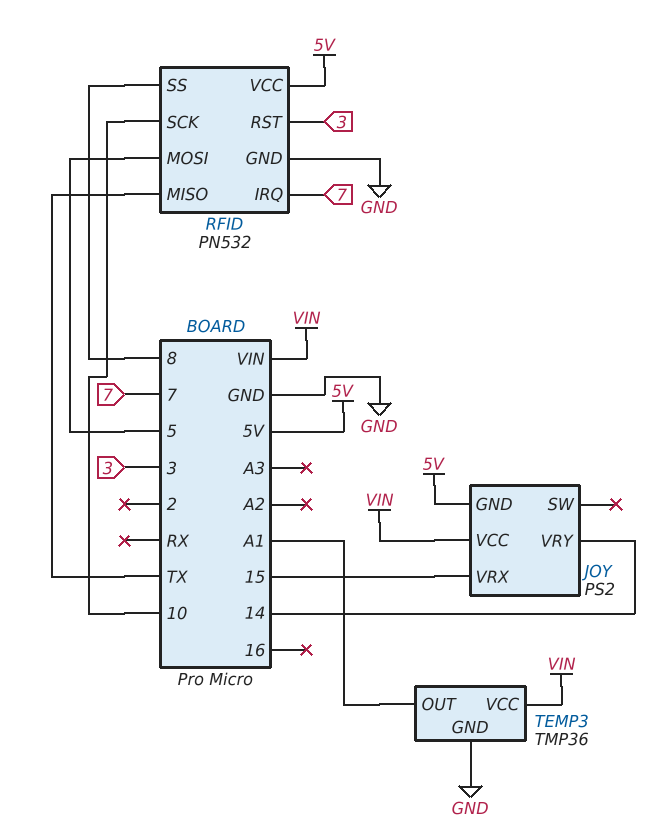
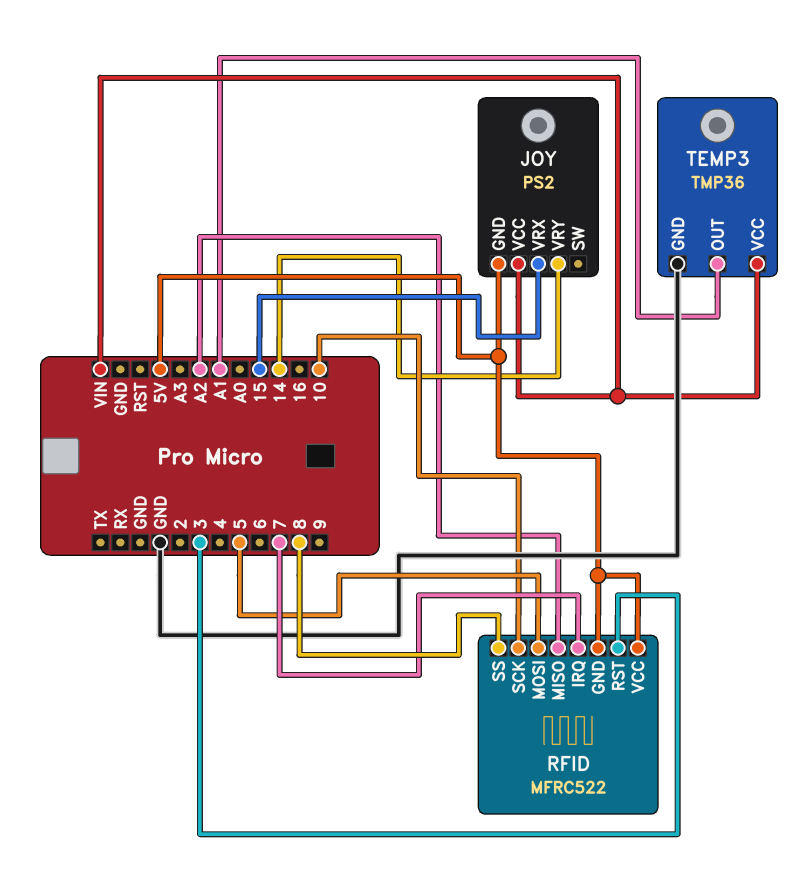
RFID: PN532 -> MFRC522
RFID pin GND: GND -> 5V
RFID pin MISO: TX -> A2

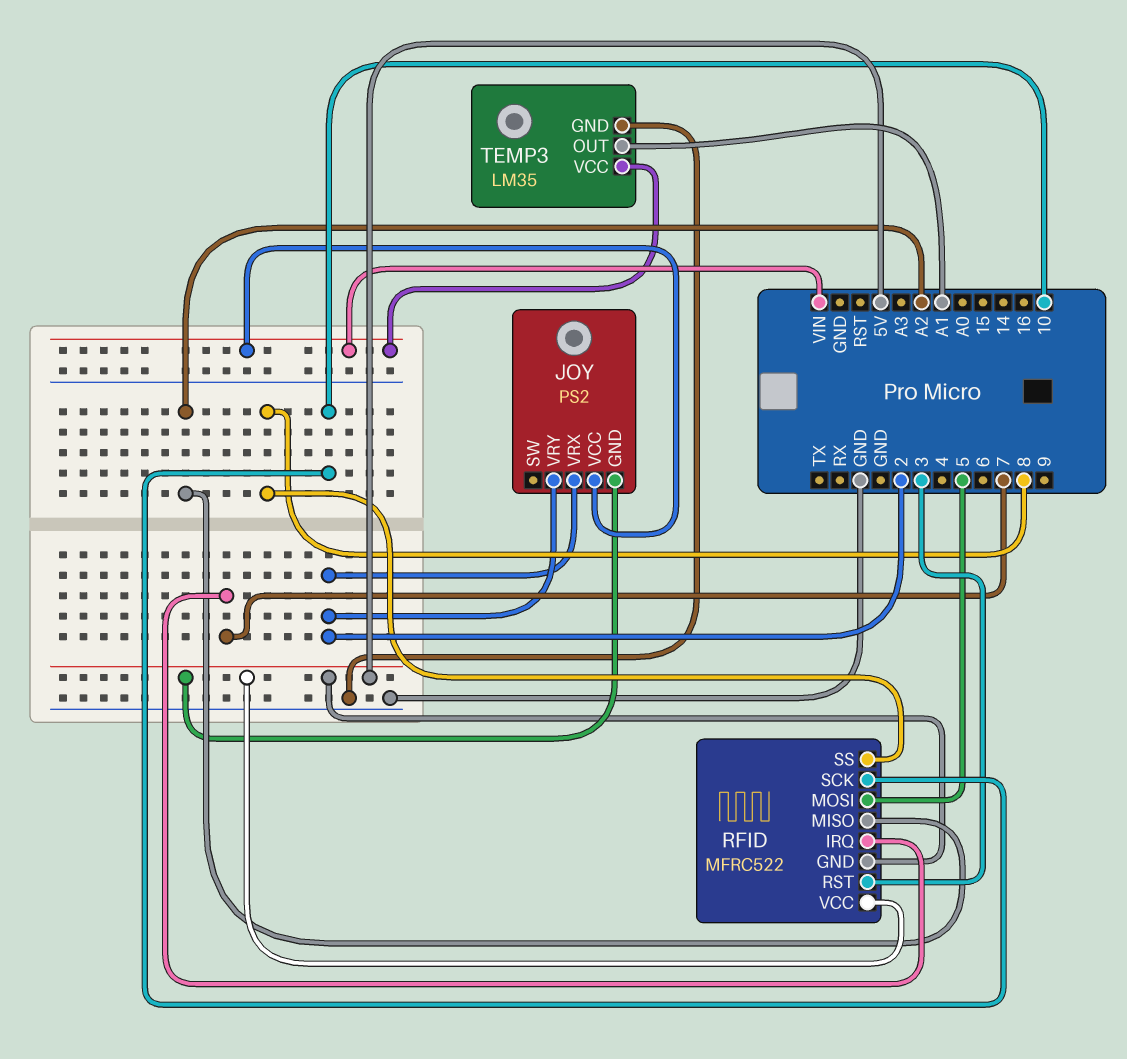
JOY pin VRX: 15 -> 2
JOY pin VRY: 14 -> 2
TEMP3: TMP36 -> LM35

